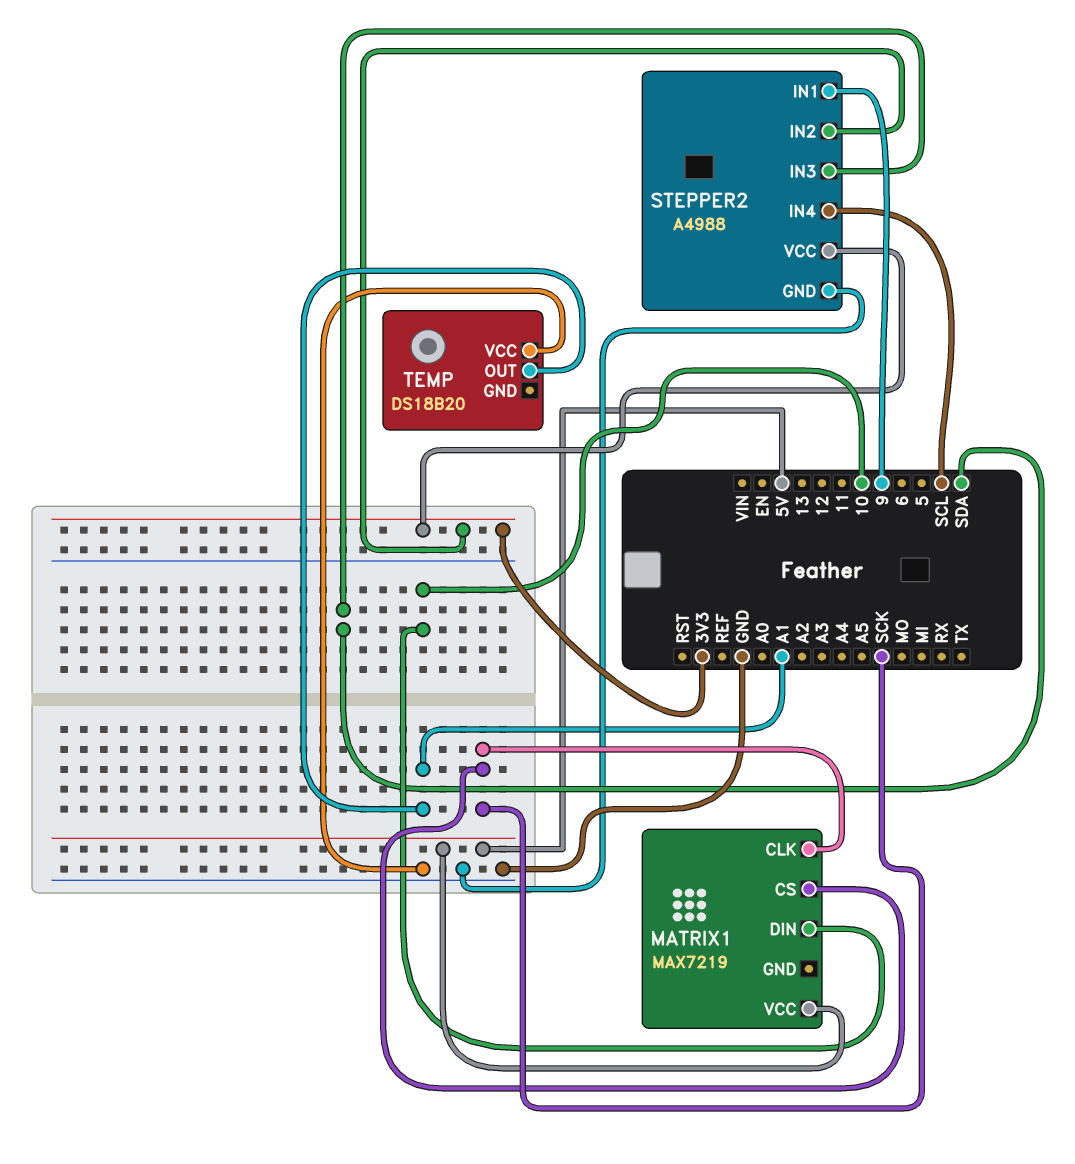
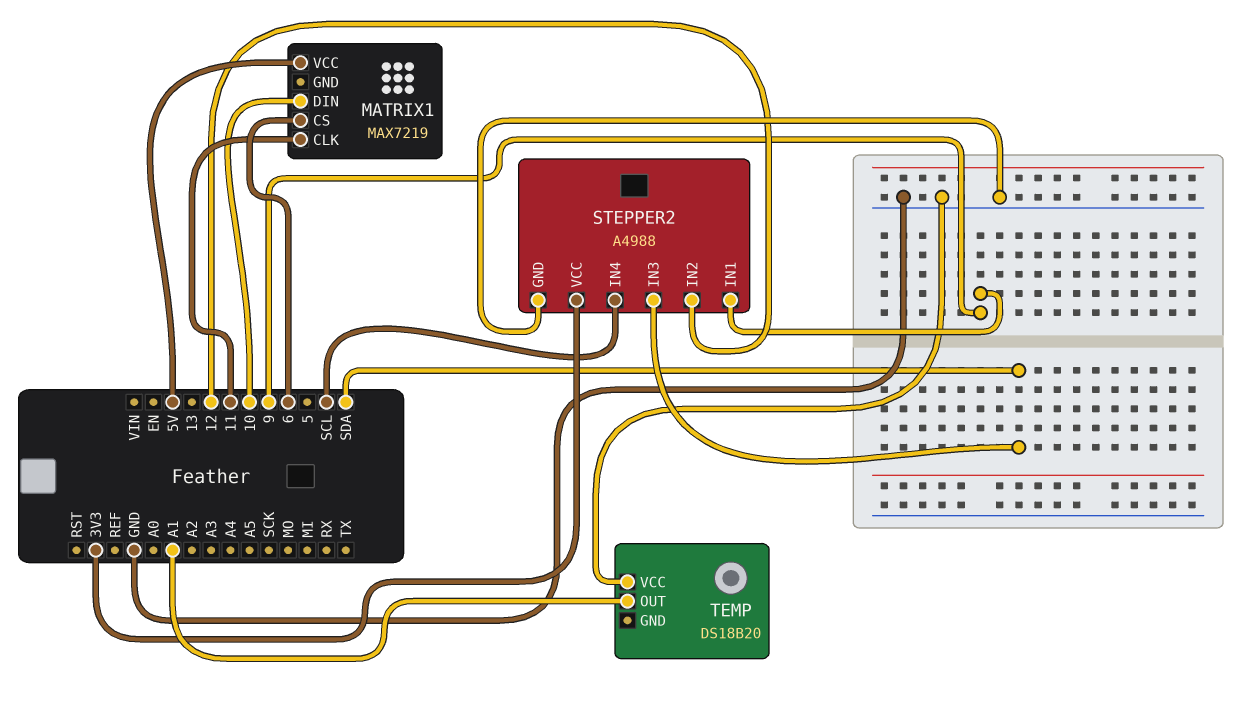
MATRIX1 pin CLK: SCK -> 11
MATRIX1 pin CS: SCK -> 6
STEPPER2 pin IN2: 3V3 -> 12

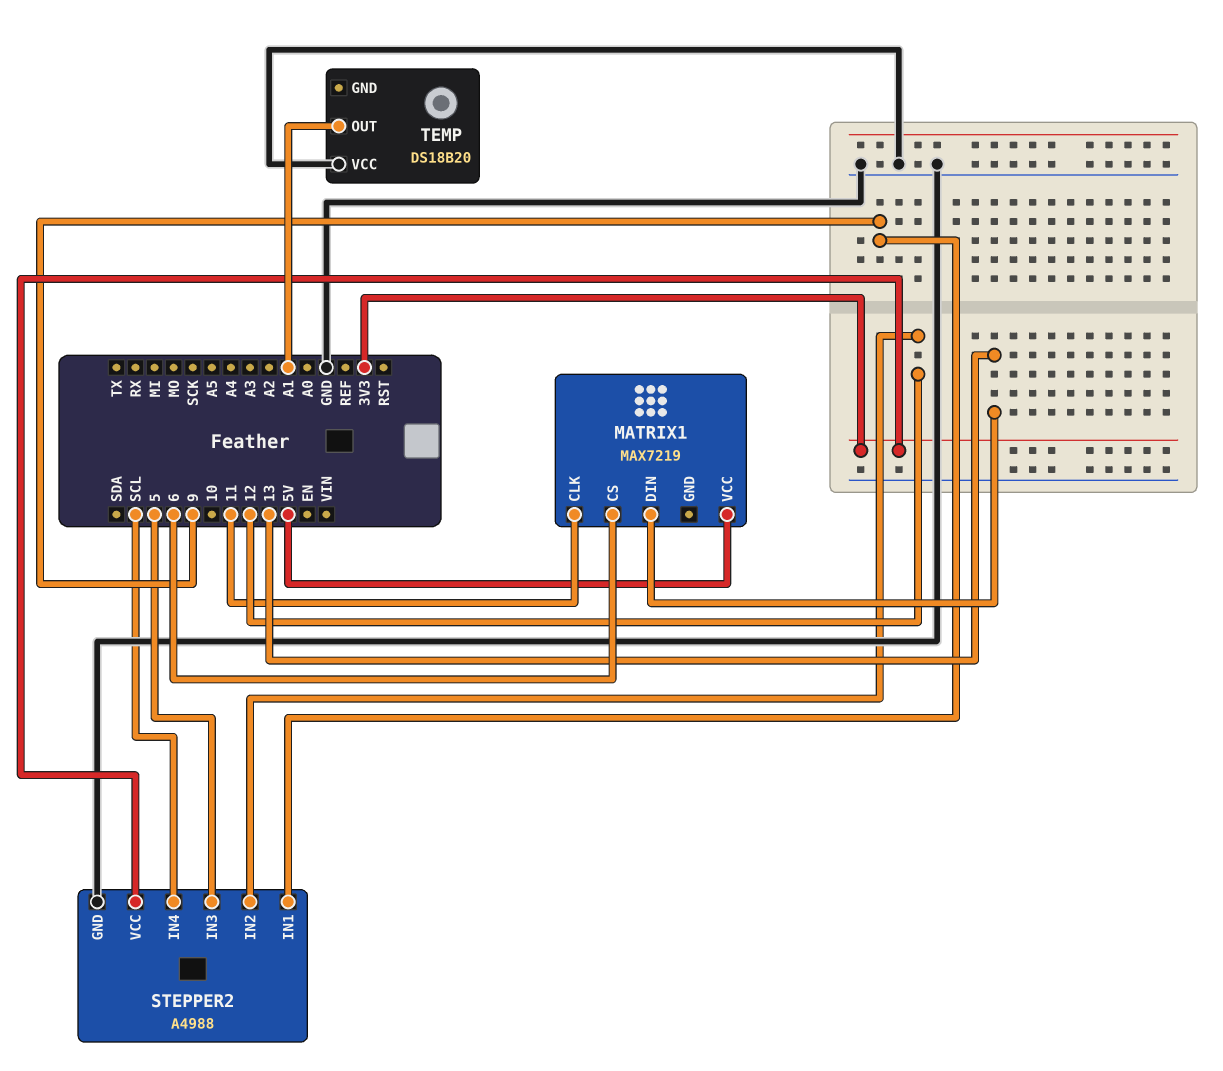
MATRIX1 pin DIN: 10 -> 13
STEPPER2 pin IN3: SDA -> 5

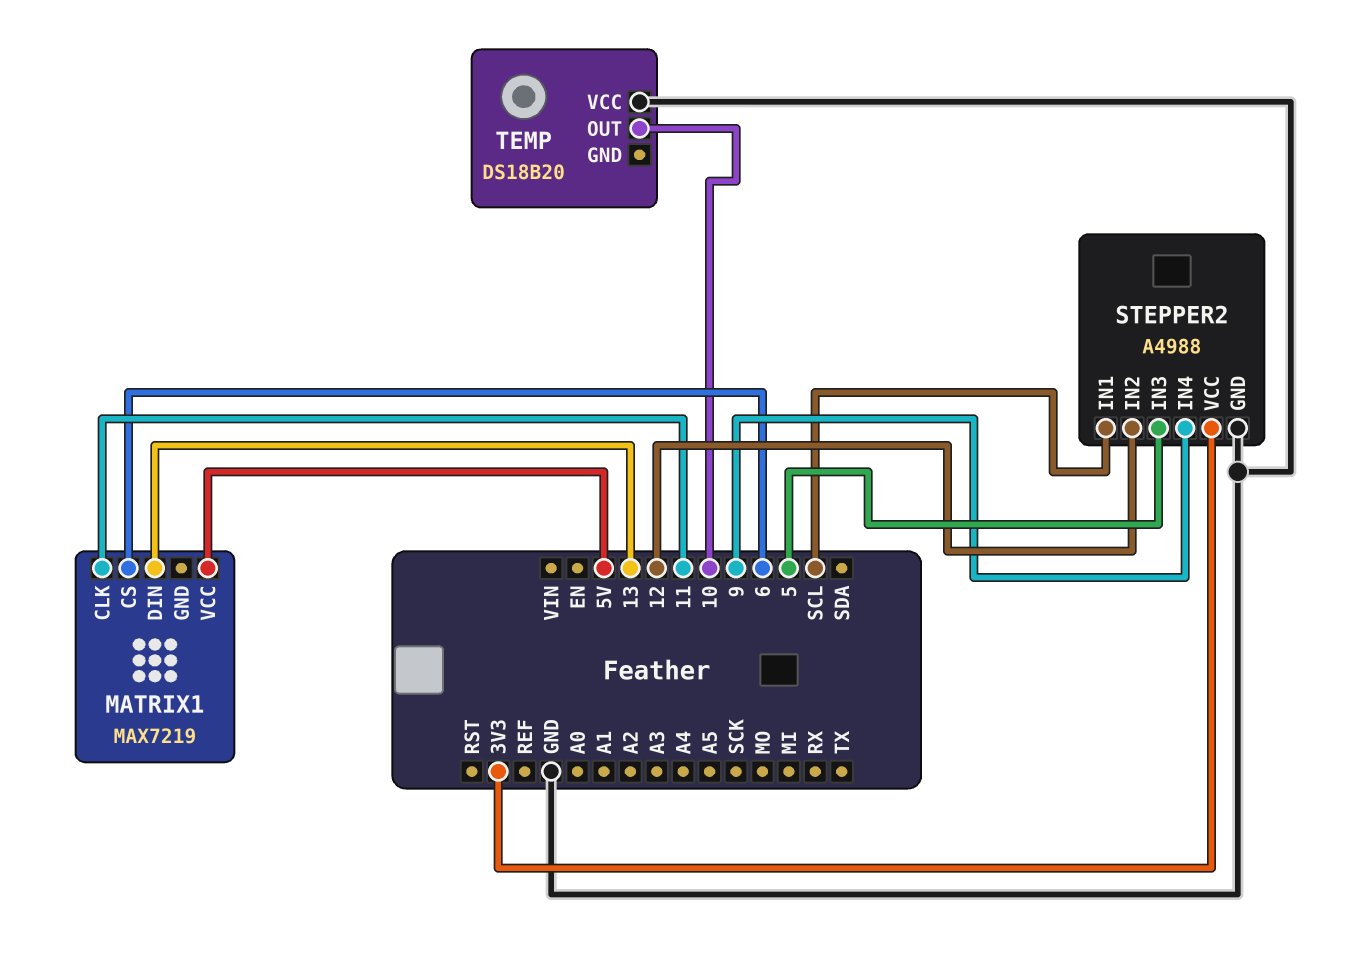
STEPPER2 pin IN1: 9 -> SCL
STEPPER2 pin IN4: SCL -> 9
TEMP pin OUT: A1 -> 10

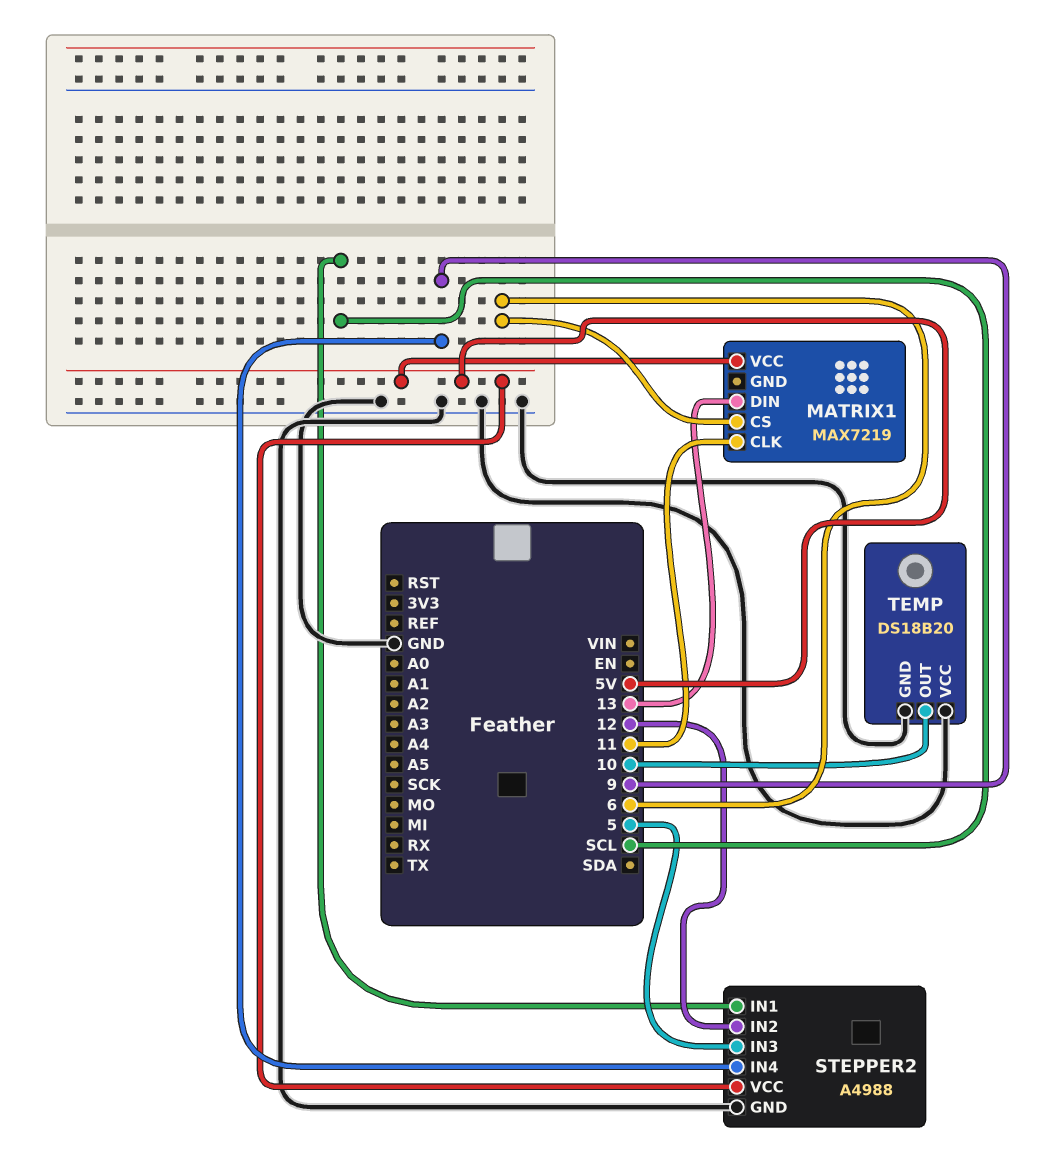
STEPPER2 pin VCC: 3V3 -> 5V
TEMP pin GND: none -> GND

